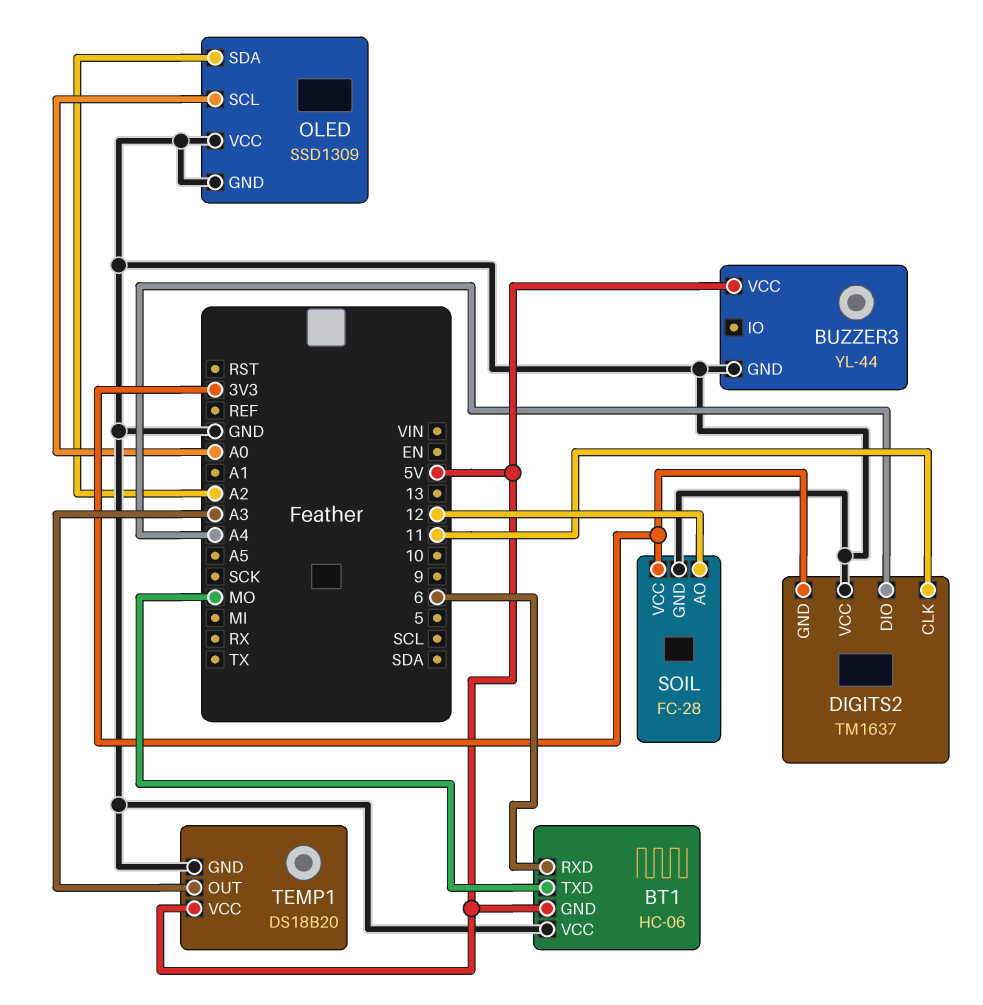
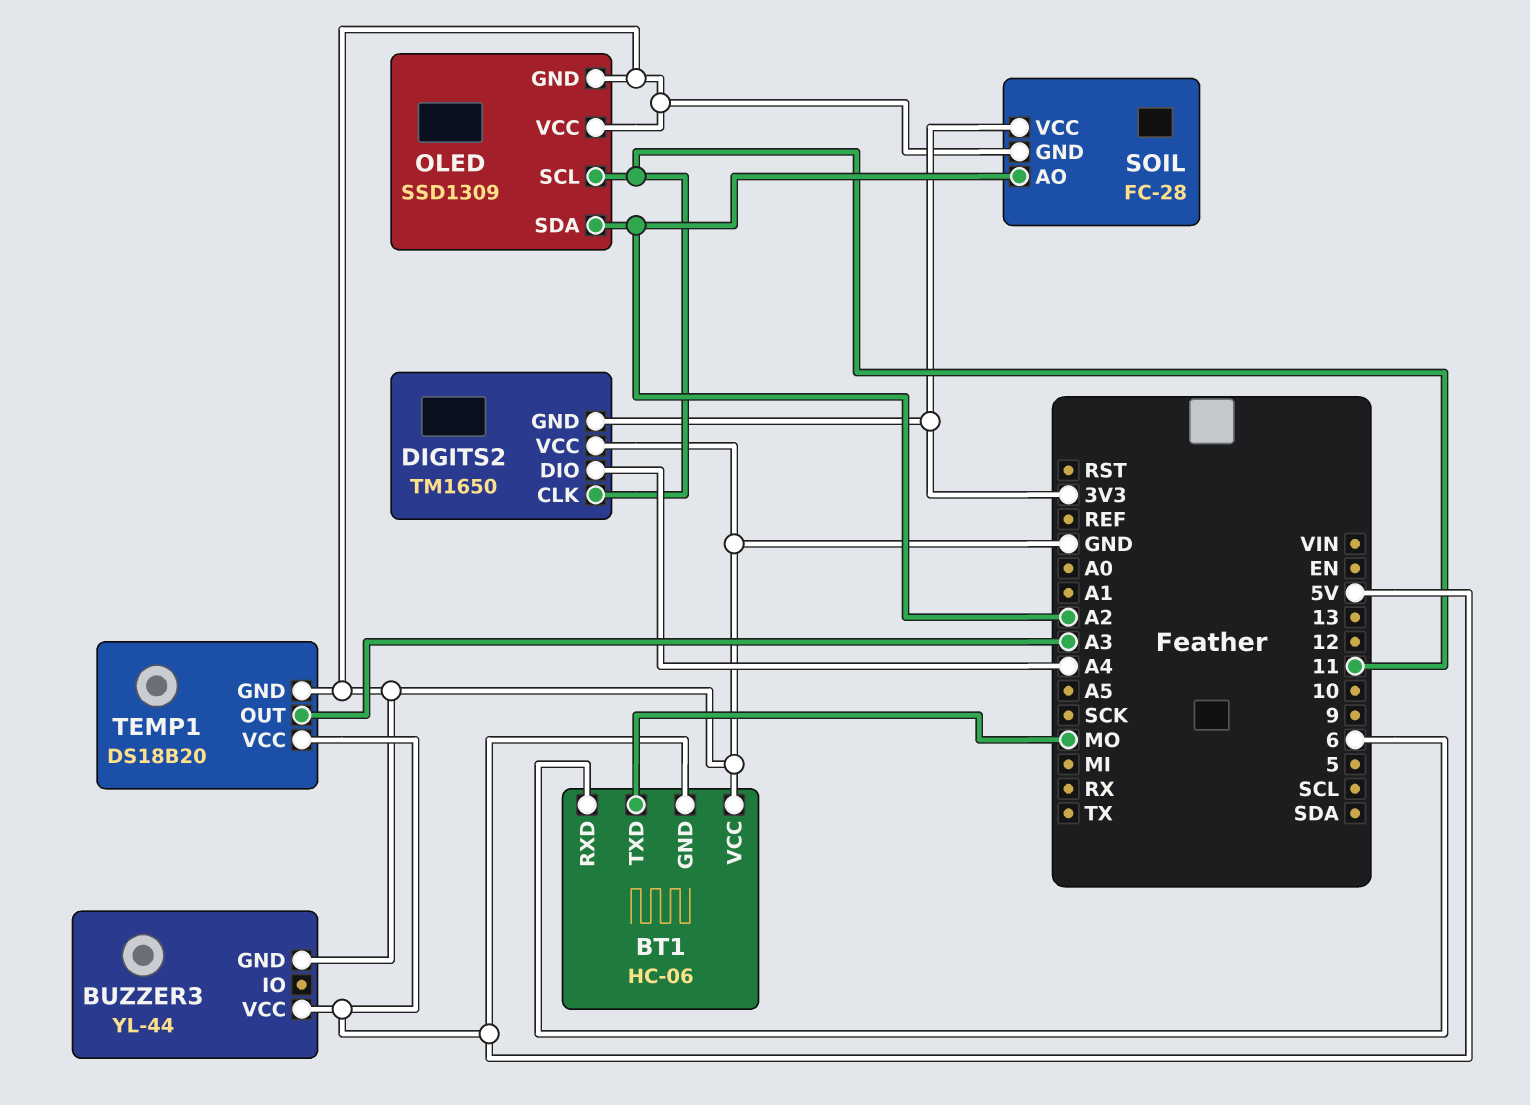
DIGITS2: TM1637 -> TM1650
OLED pin SCL: A0 -> 11
SOIL pin AO: 12 -> A2

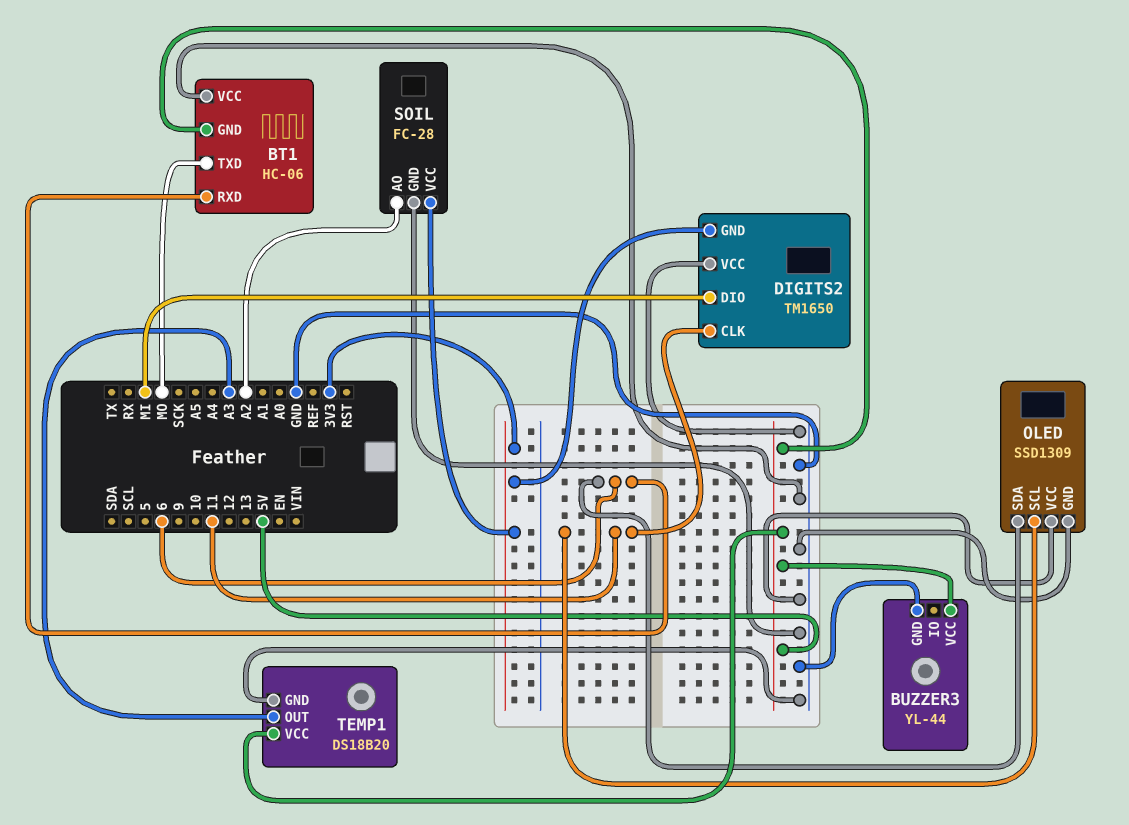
DIGITS2 pin DIO: A4 -> MI
OLED pin SDA: A2 -> 6

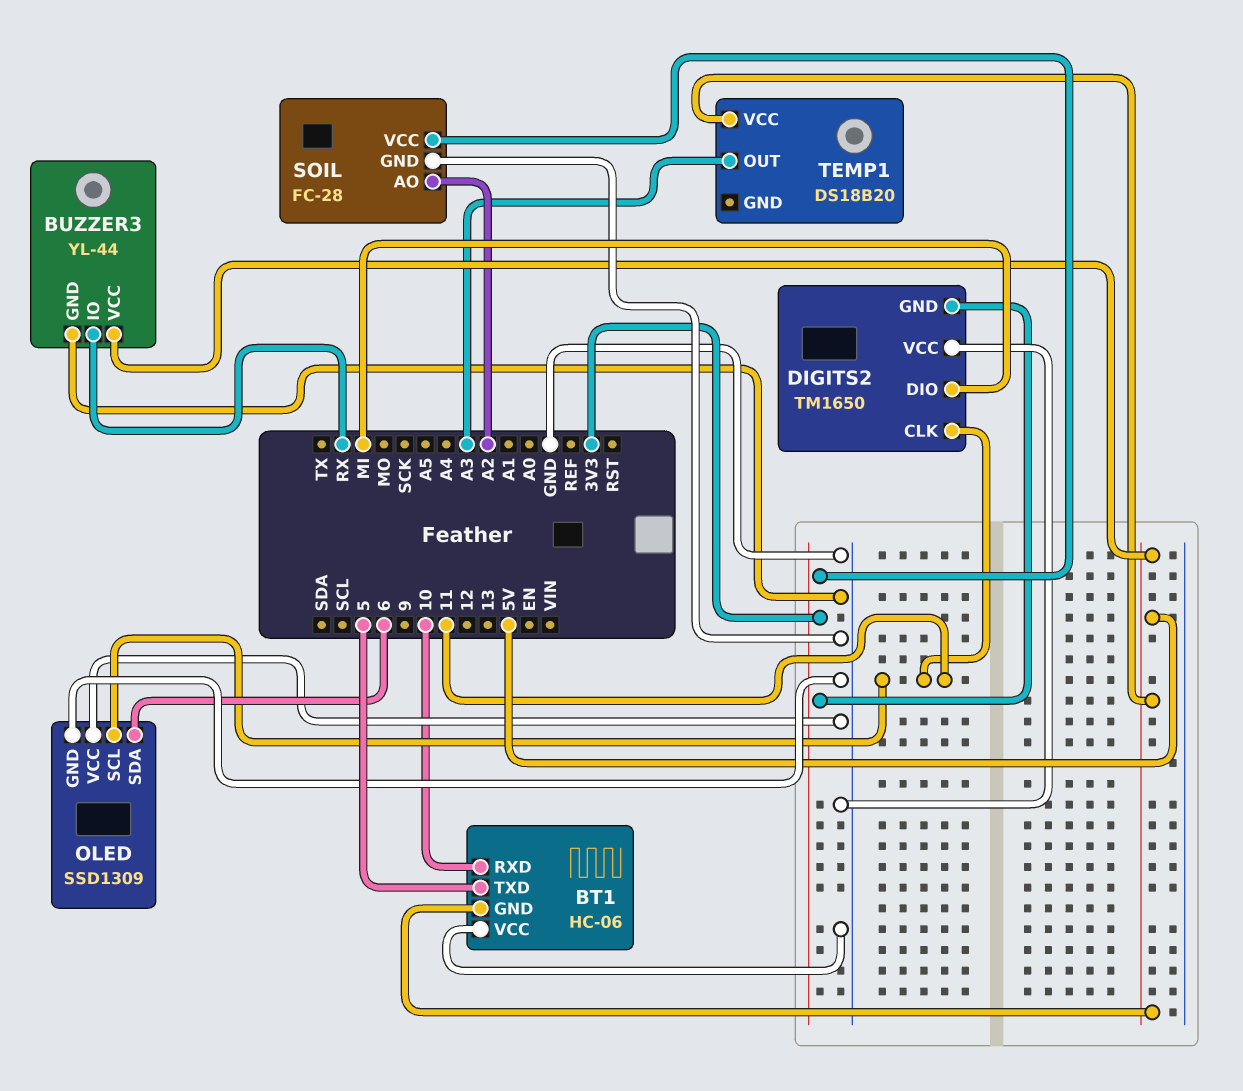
BT1 pin RXD: 6 -> 10
BT1 pin TXD: MO -> 5
BUZZER3 pin IO: none -> RX
TEMP1 pin GND: GND -> none

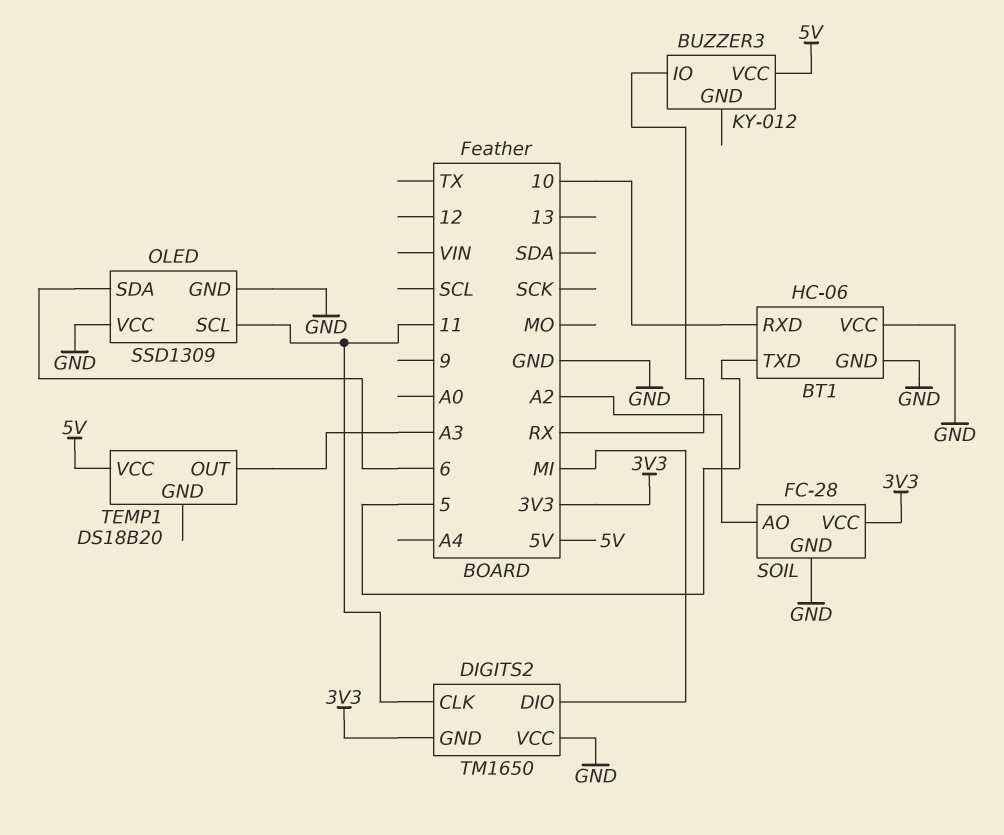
BT1 pin GND: 5V -> GND
BUZZER3: YL-44 -> KY-012
BUZZER3 pin GND: GND -> none

